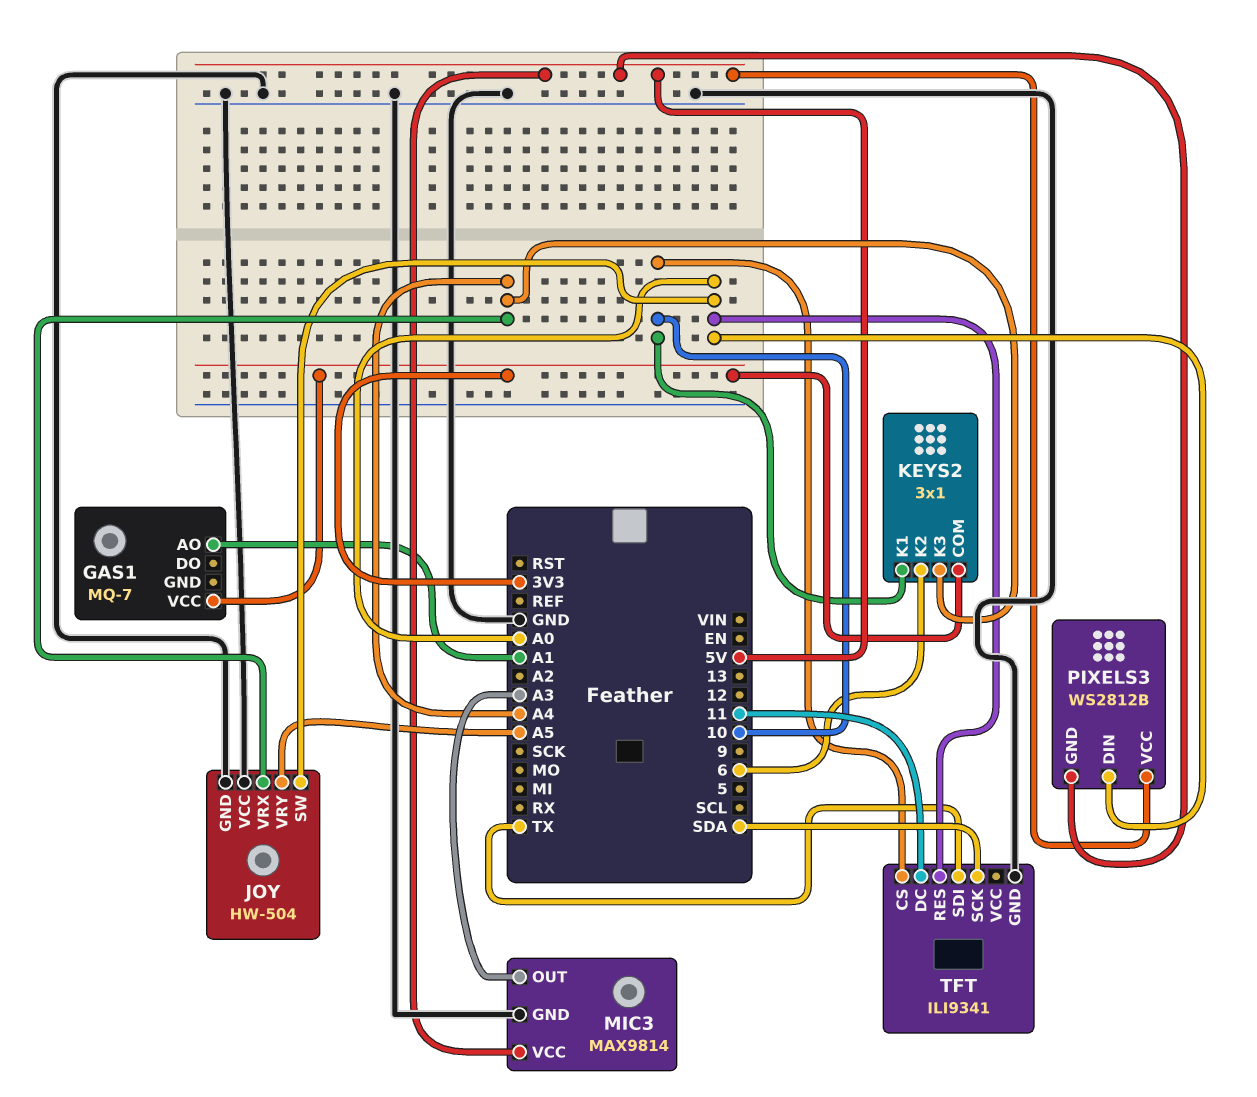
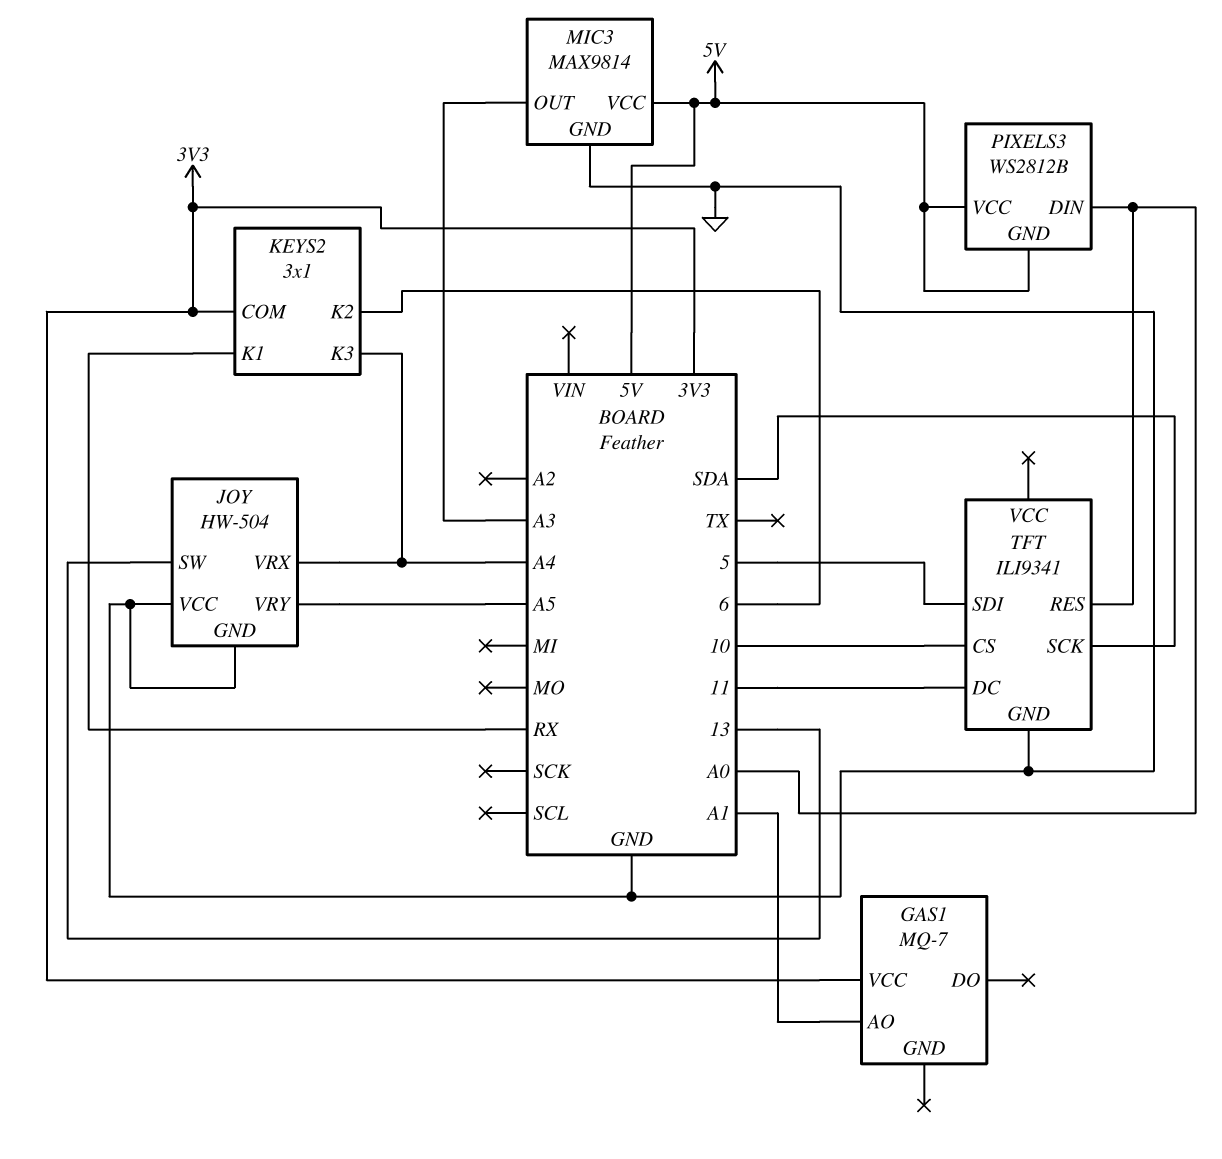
JOY pin SW: A0 -> 13
KEYS2 pin K1: 10 -> RX
TFT pin SDI: TX -> 5

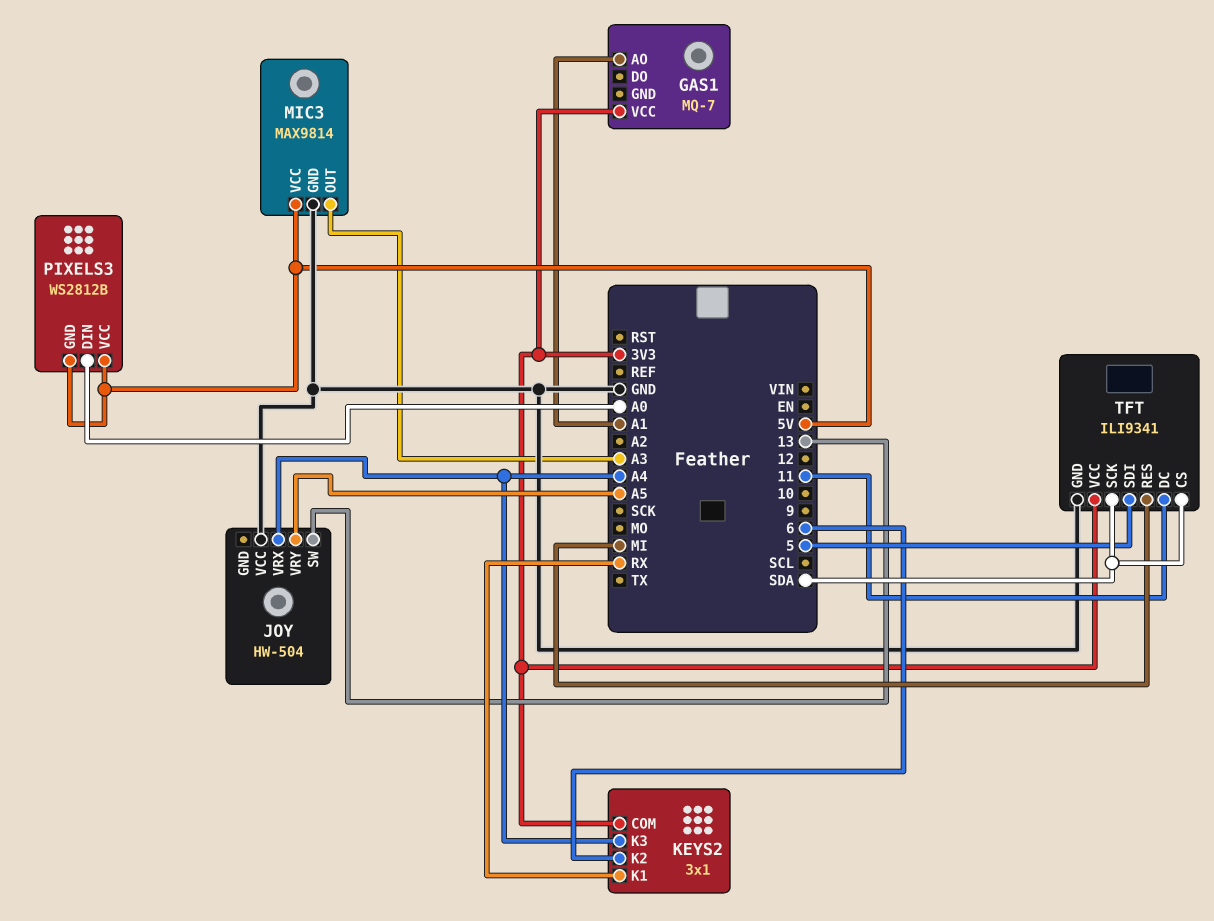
JOY pin GND: GND -> none
TFT pin CS: 10 -> SDA
TFT pin RES: A0 -> MI
TFT pin VCC: none -> 3V3

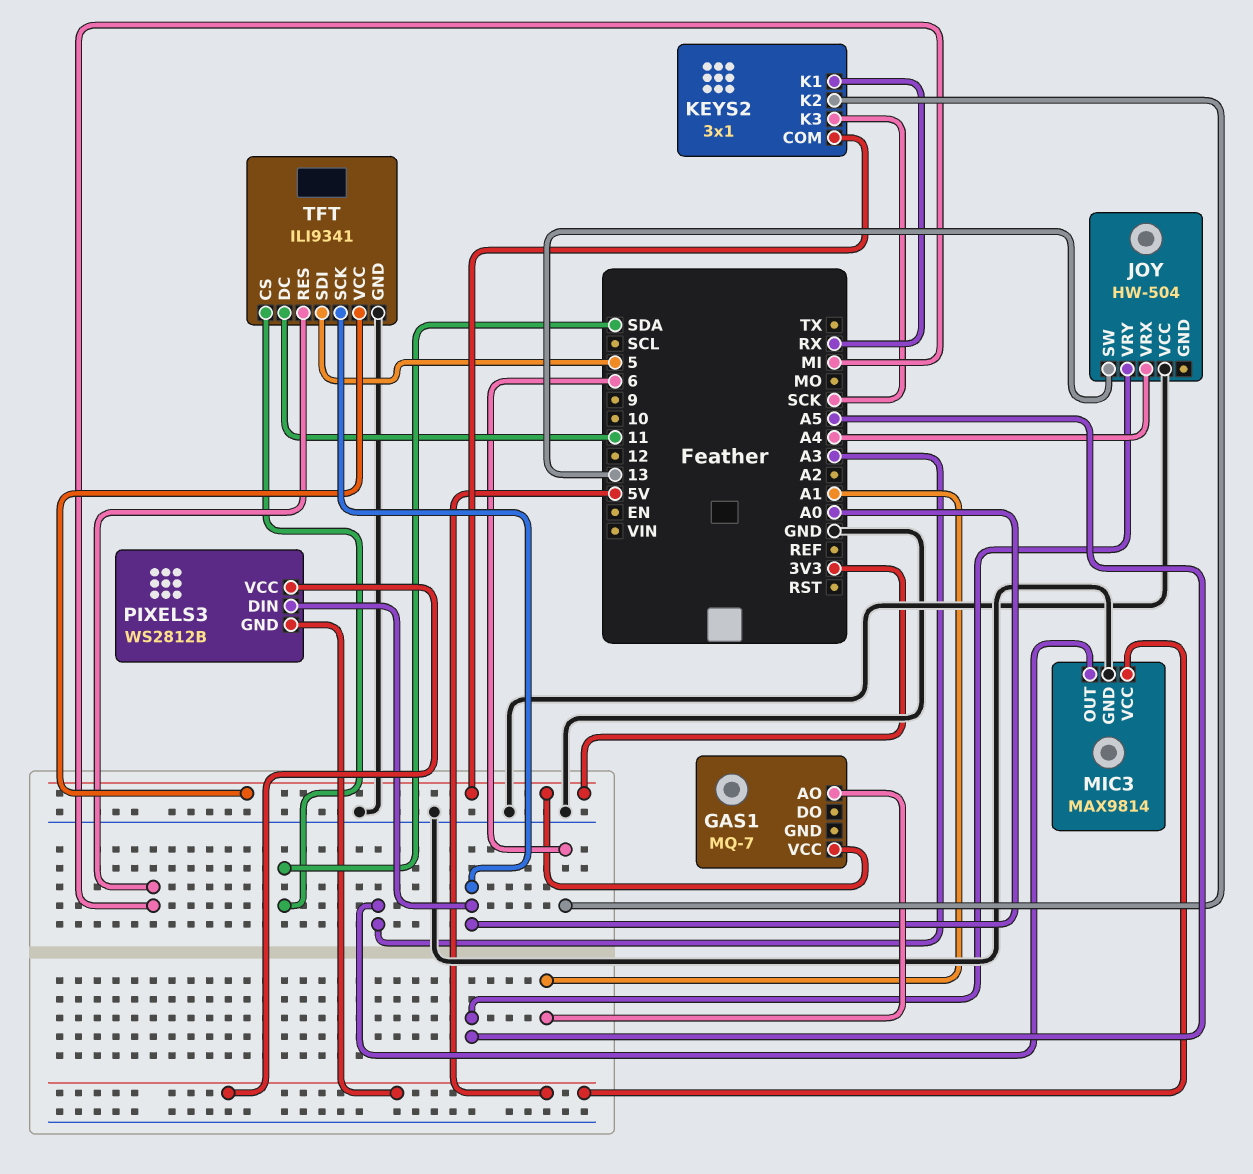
KEYS2 pin K3: A4 -> SCK
TFT pin SCK: SDA -> A0

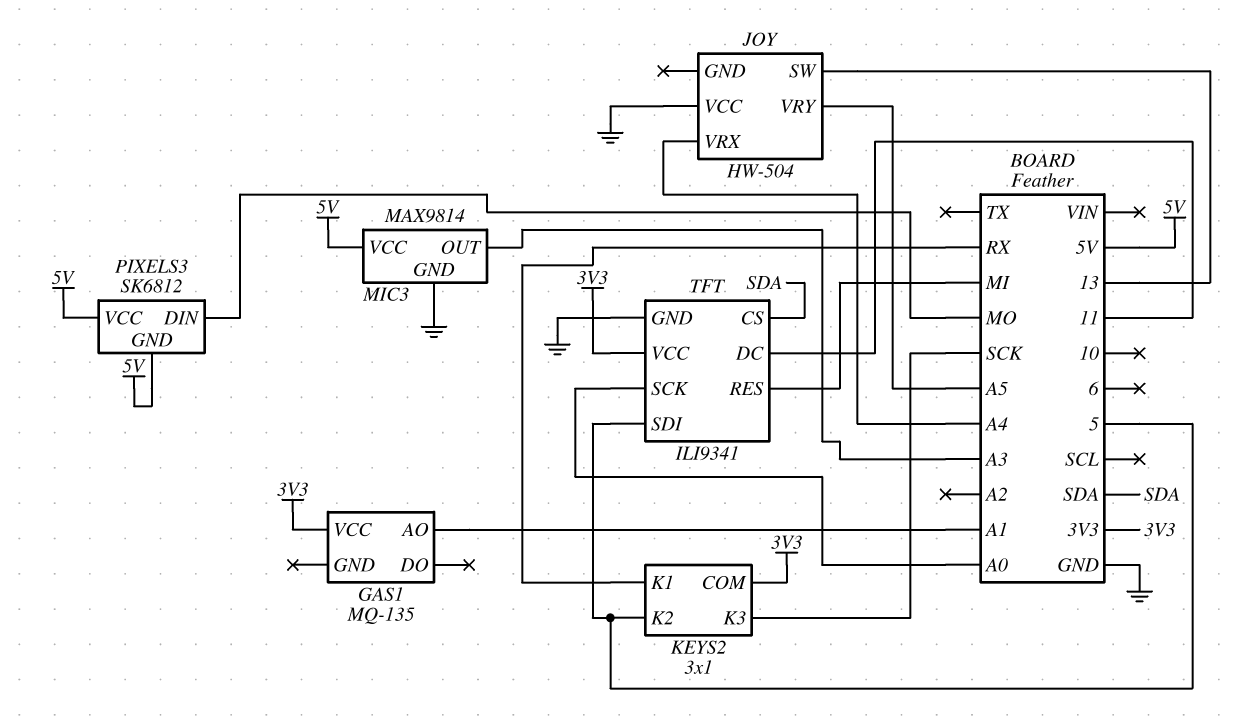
GAS1: MQ-7 -> MQ-135
KEYS2 pin K2: 6 -> 5
PIXELS3: WS2812B -> SK6812
PIXELS3 pin DIN: A0 -> MO

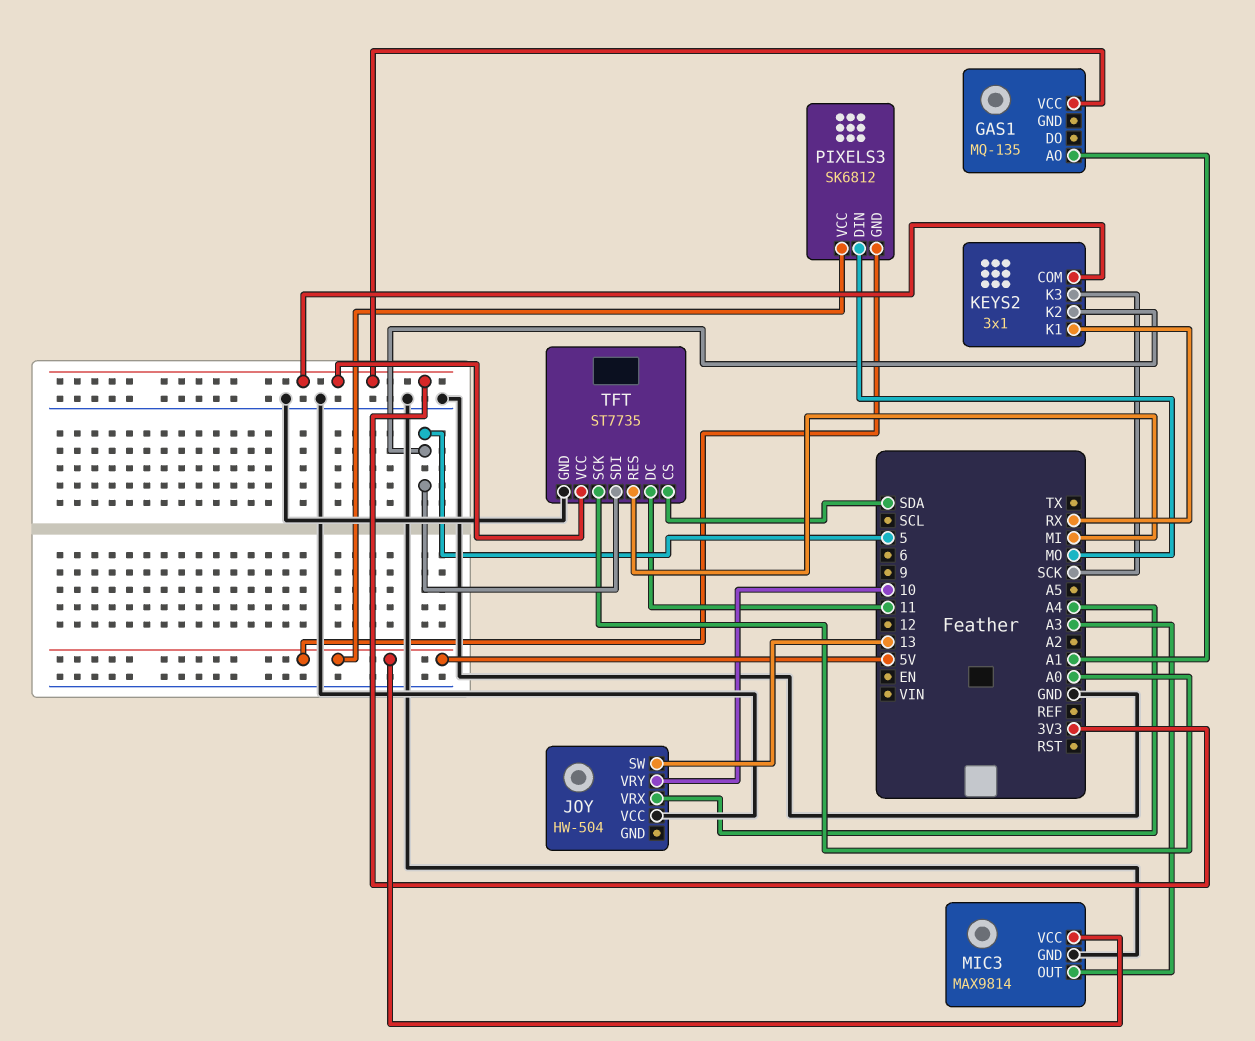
JOY pin VRY: A5 -> 10
TFT: ILI9341 -> ST7735

